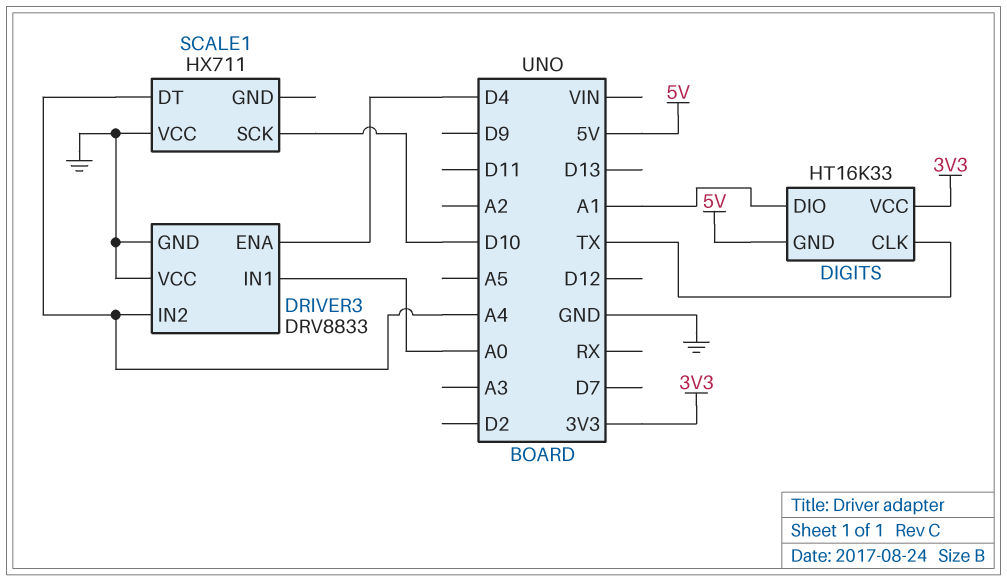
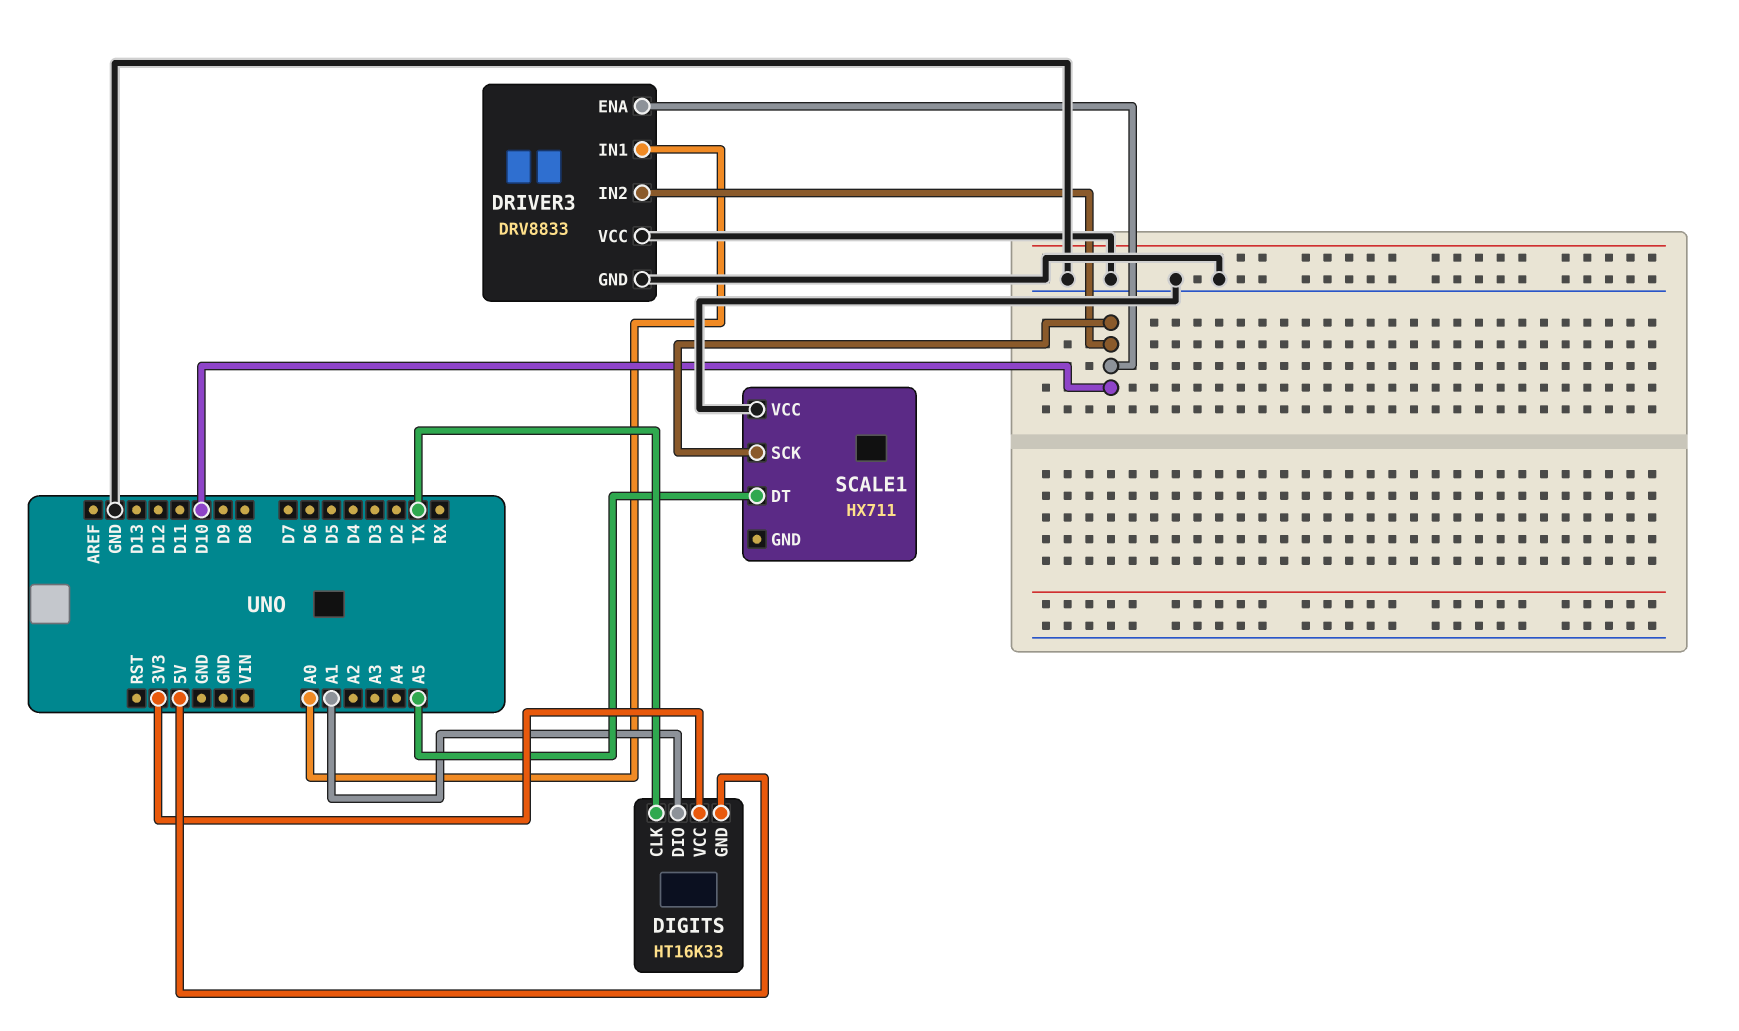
DRIVER3 pin ENA: D4 -> D10
DRIVER3 pin IN2: A4 -> D10
SCALE1 pin DT: A4 -> A5

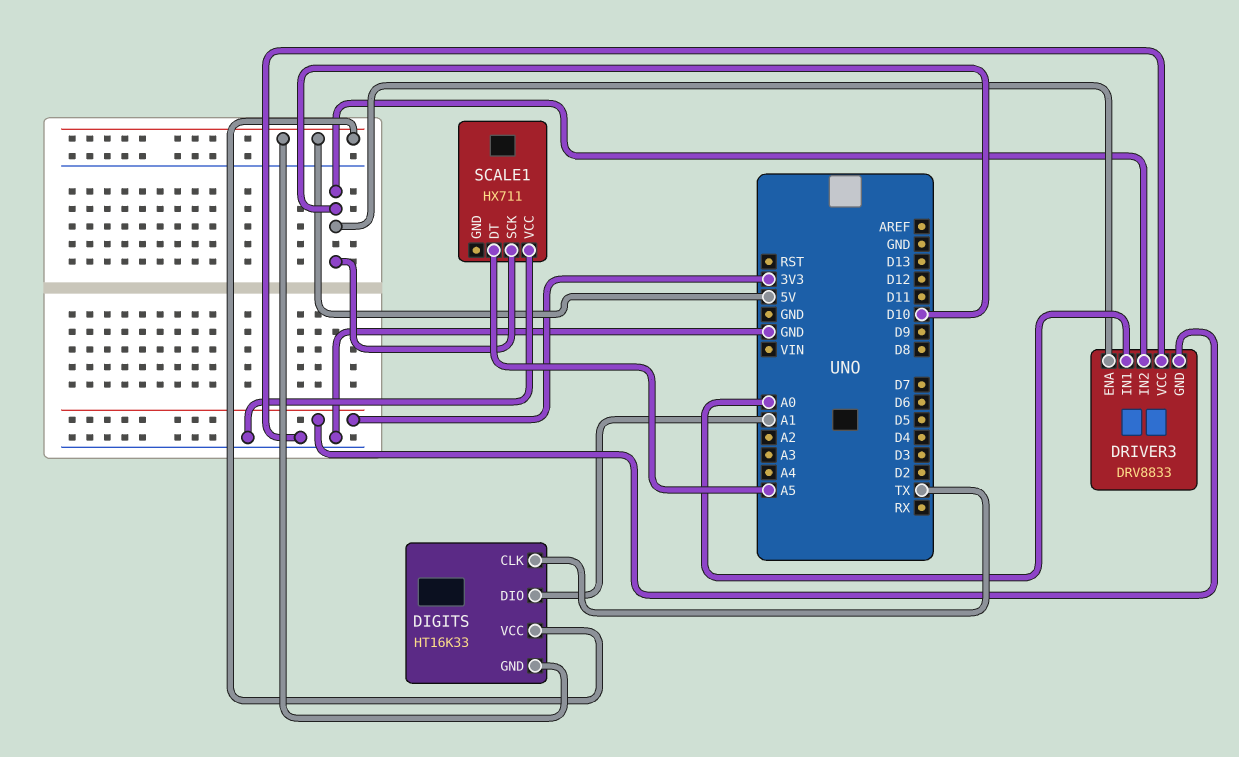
DIGITS pin VCC: 3V3 -> 5V
DRIVER3 pin GND: GND -> 3V3

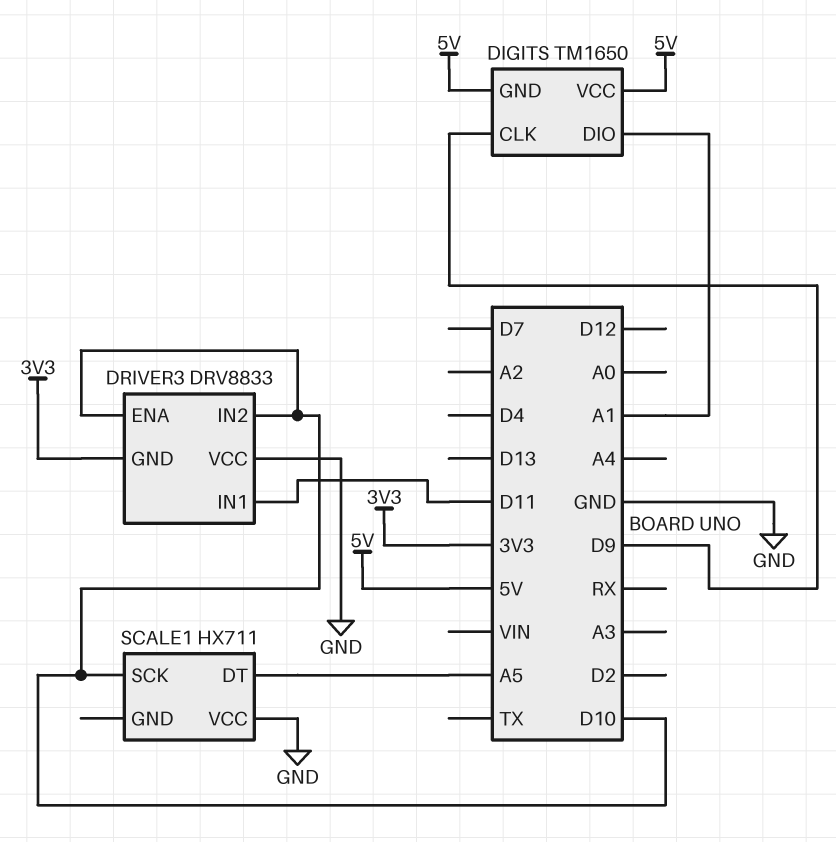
DIGITS: HT16K33 -> TM1650
DIGITS pin CLK: TX -> D9
DRIVER3 pin IN1: A0 -> D11

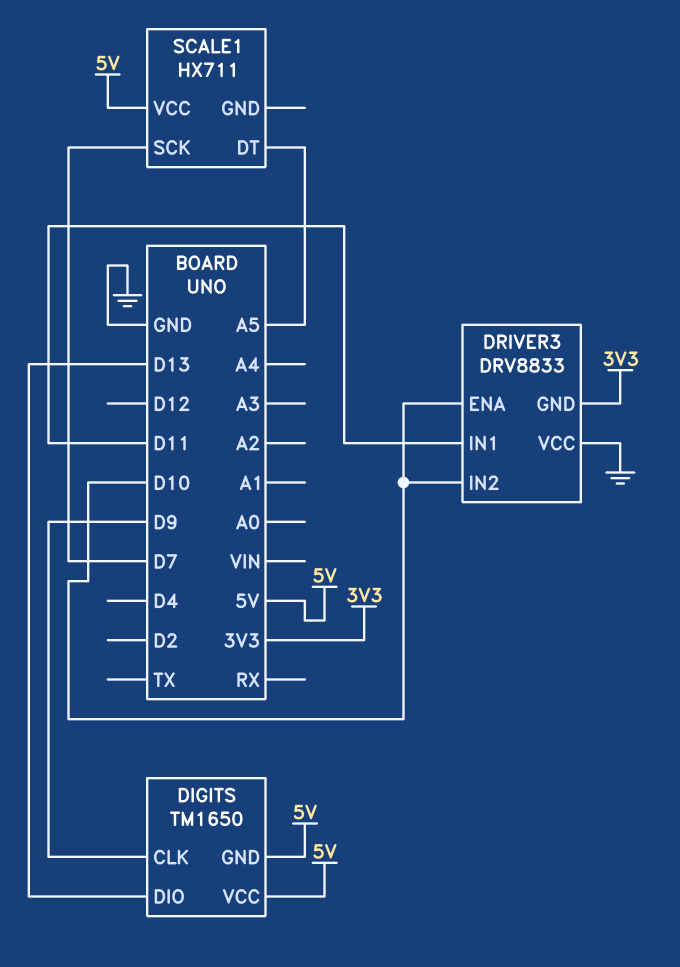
DIGITS pin DIO: A1 -> D13
SCALE1 pin SCK: D10 -> D7
SCALE1 pin VCC: GND -> 5V

